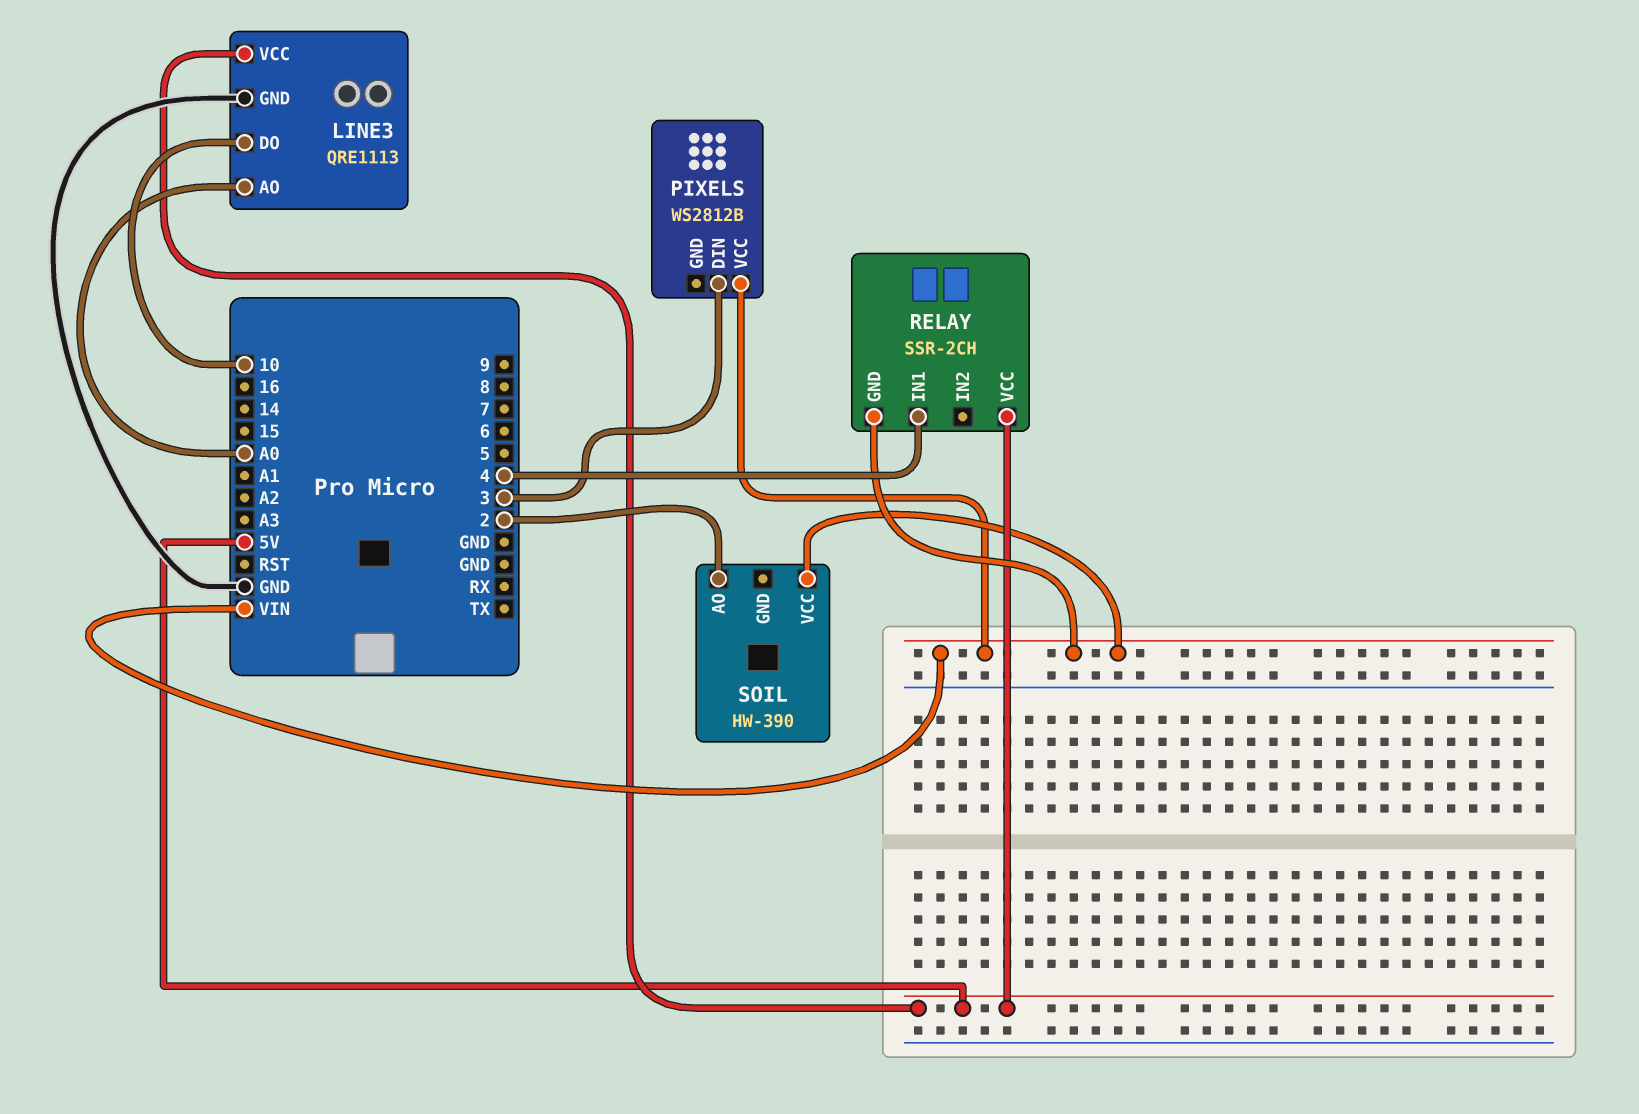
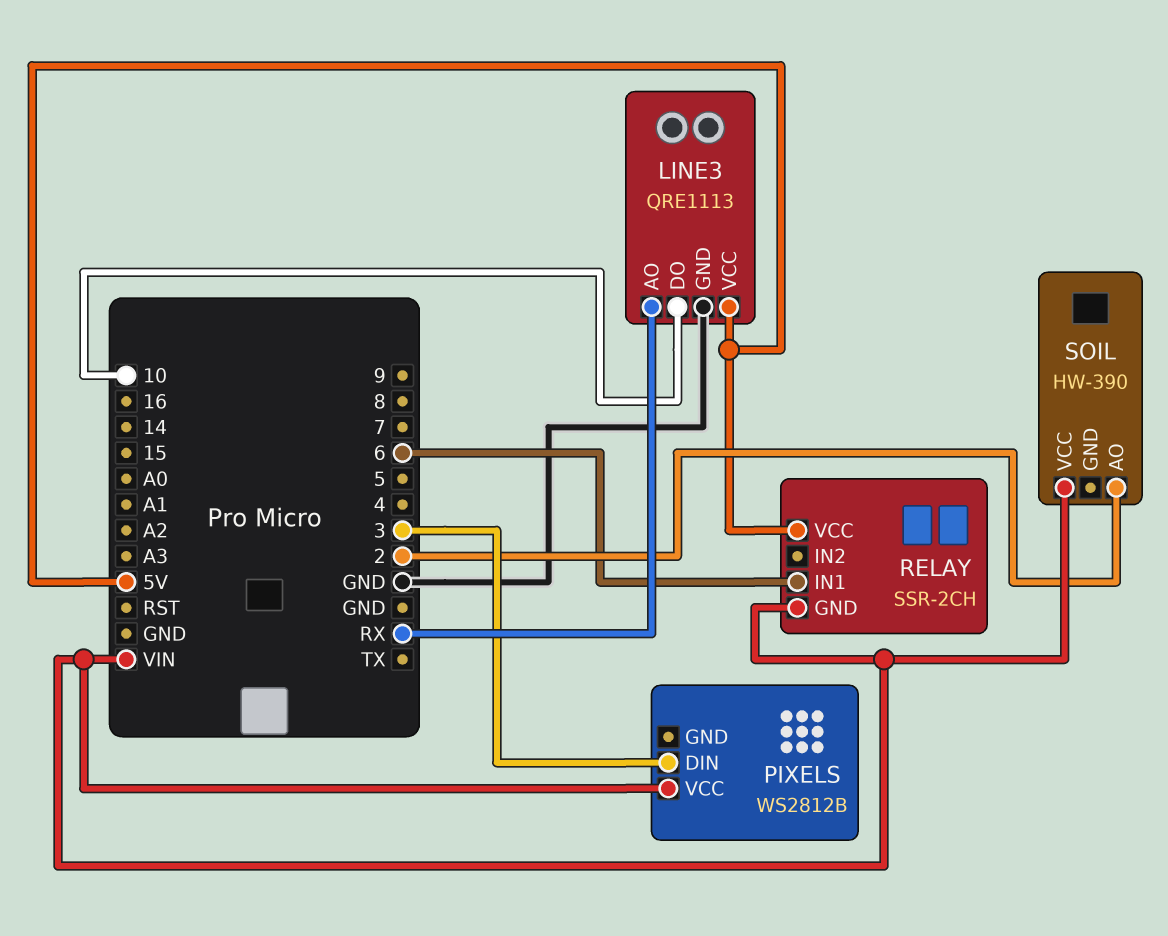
LINE3 pin AO: A0 -> RX
RELAY pin IN1: 4 -> 6

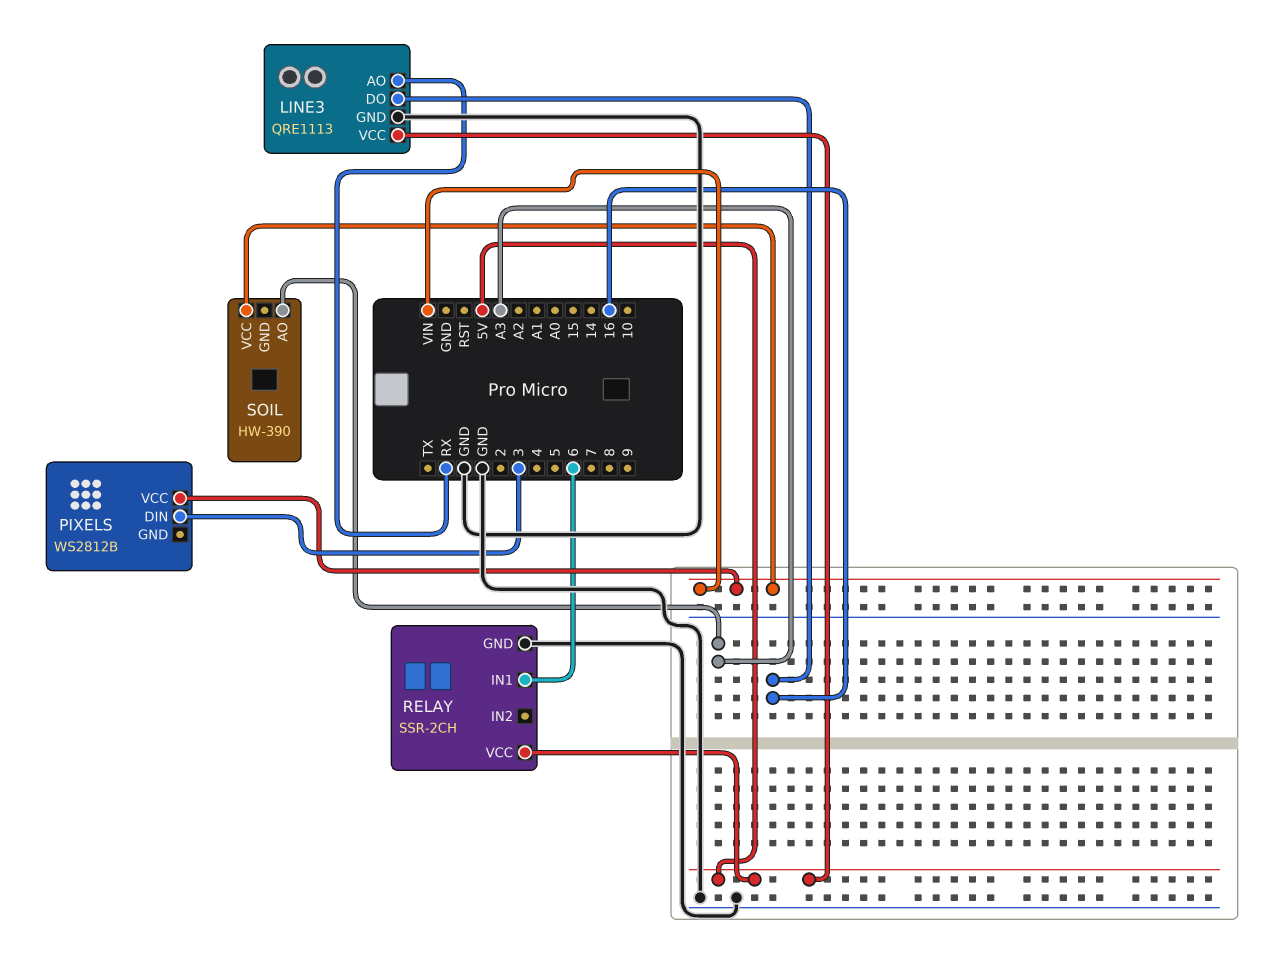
LINE3 pin DO: 10 -> 16
RELAY pin GND: VIN -> GND
SOIL pin AO: 2 -> A3

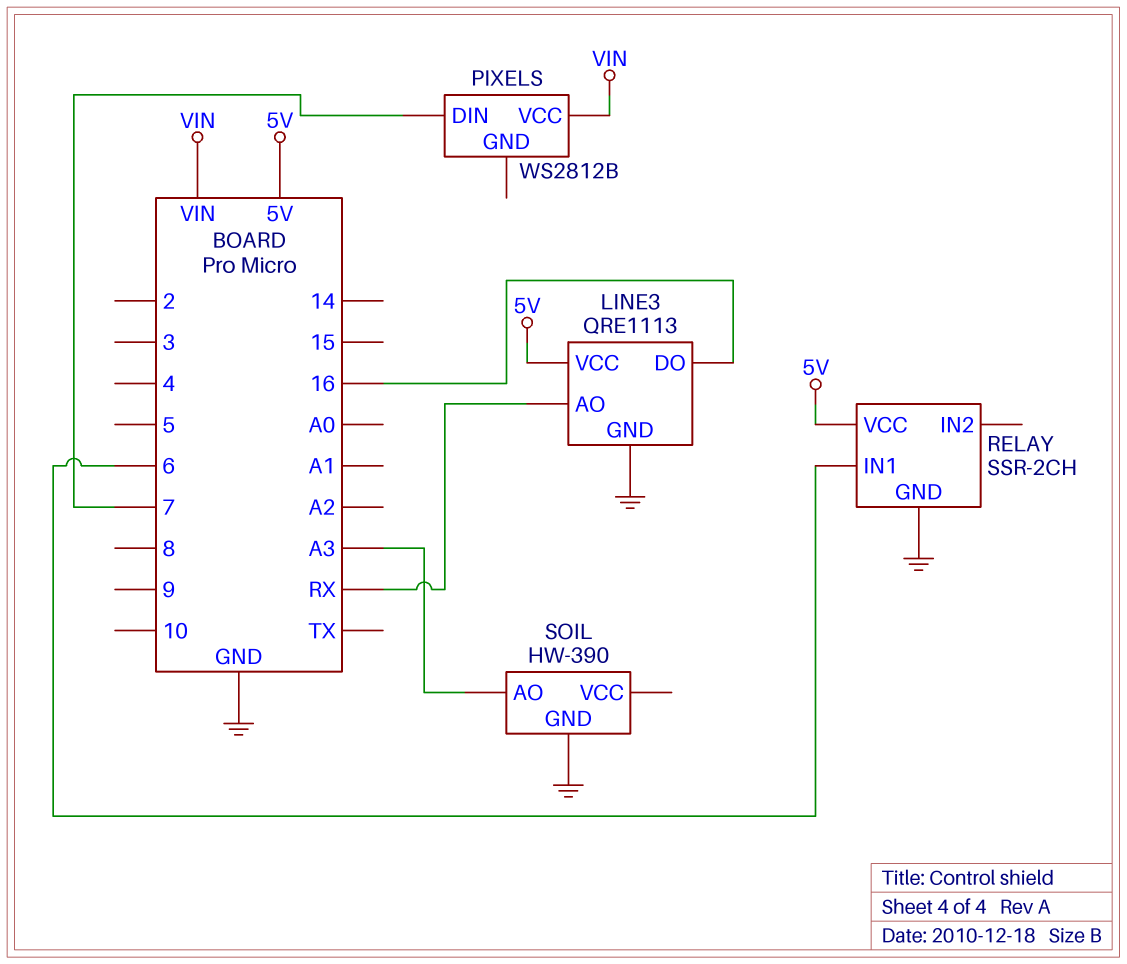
PIXELS pin DIN: 3 -> 7
SOIL pin GND: none -> GND
SOIL pin VCC: VIN -> none

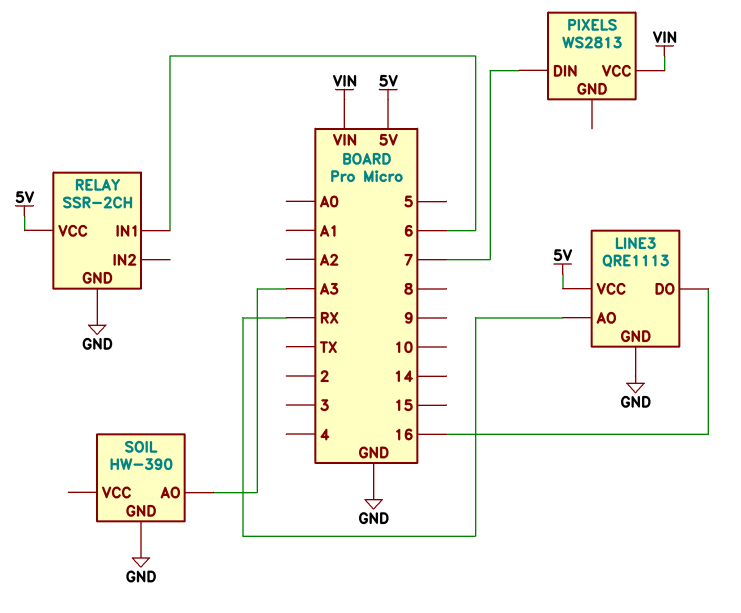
PIXELS: WS2812B -> WS2813

